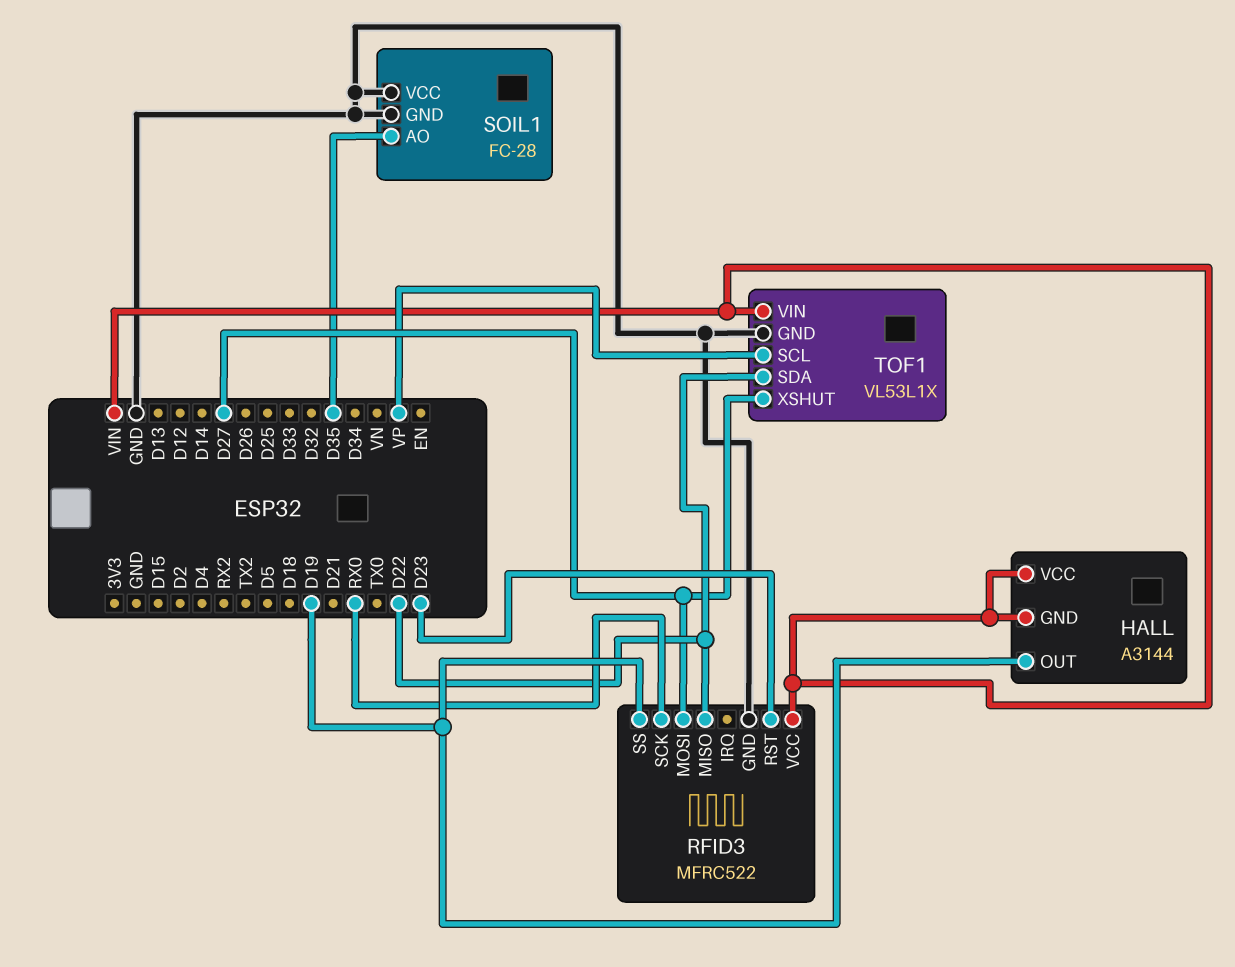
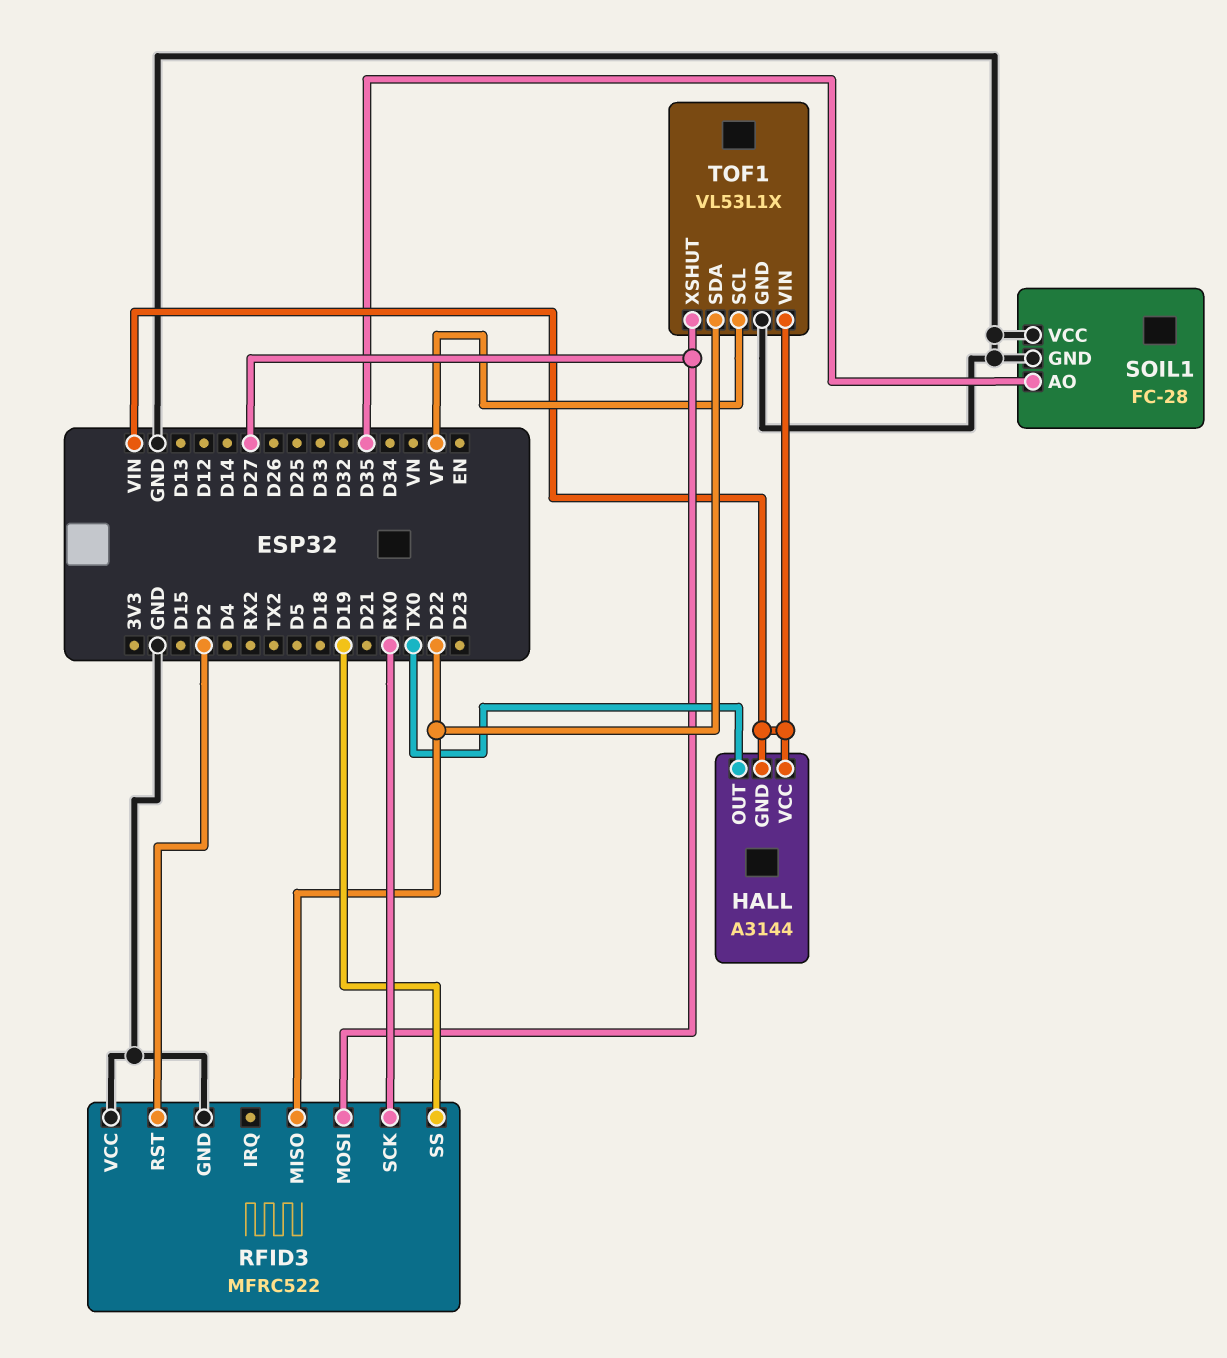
HALL pin OUT: D19 -> TX0
RFID3 pin RST: D23 -> D2
RFID3 pin VCC: VIN -> GND

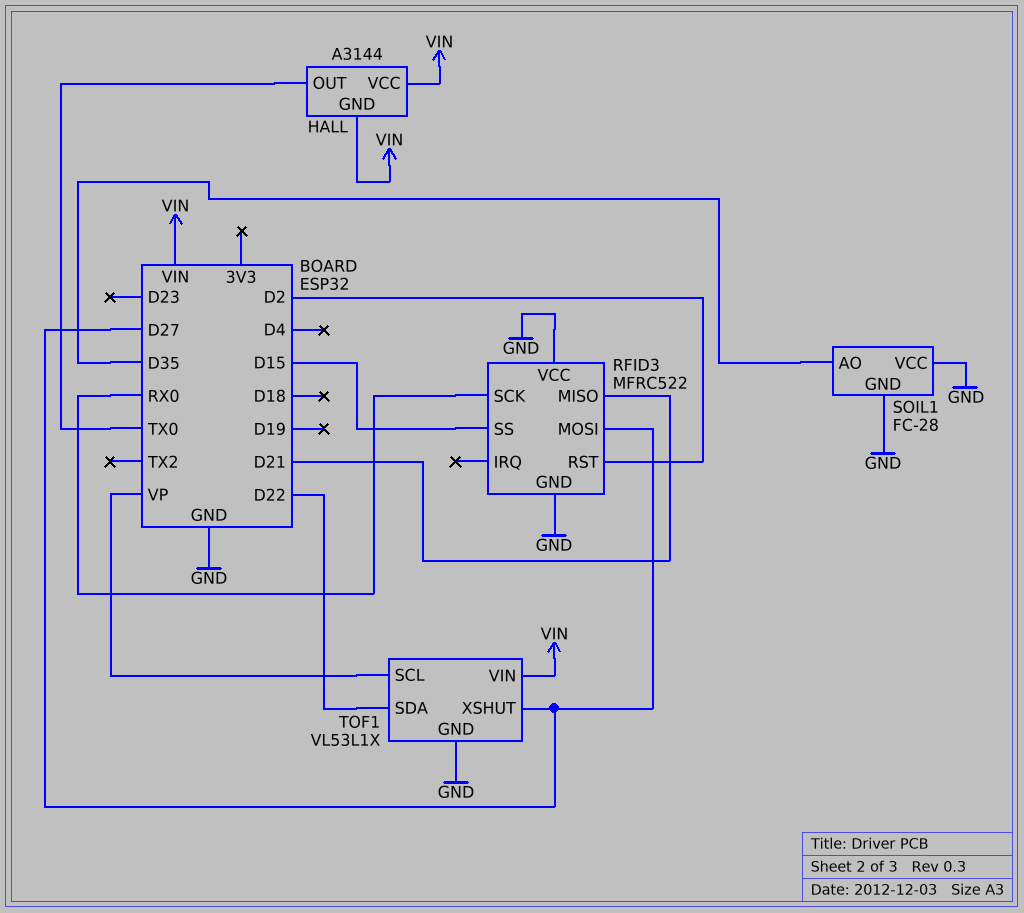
RFID3 pin MISO: D22 -> D21
RFID3 pin SS: D19 -> D15

